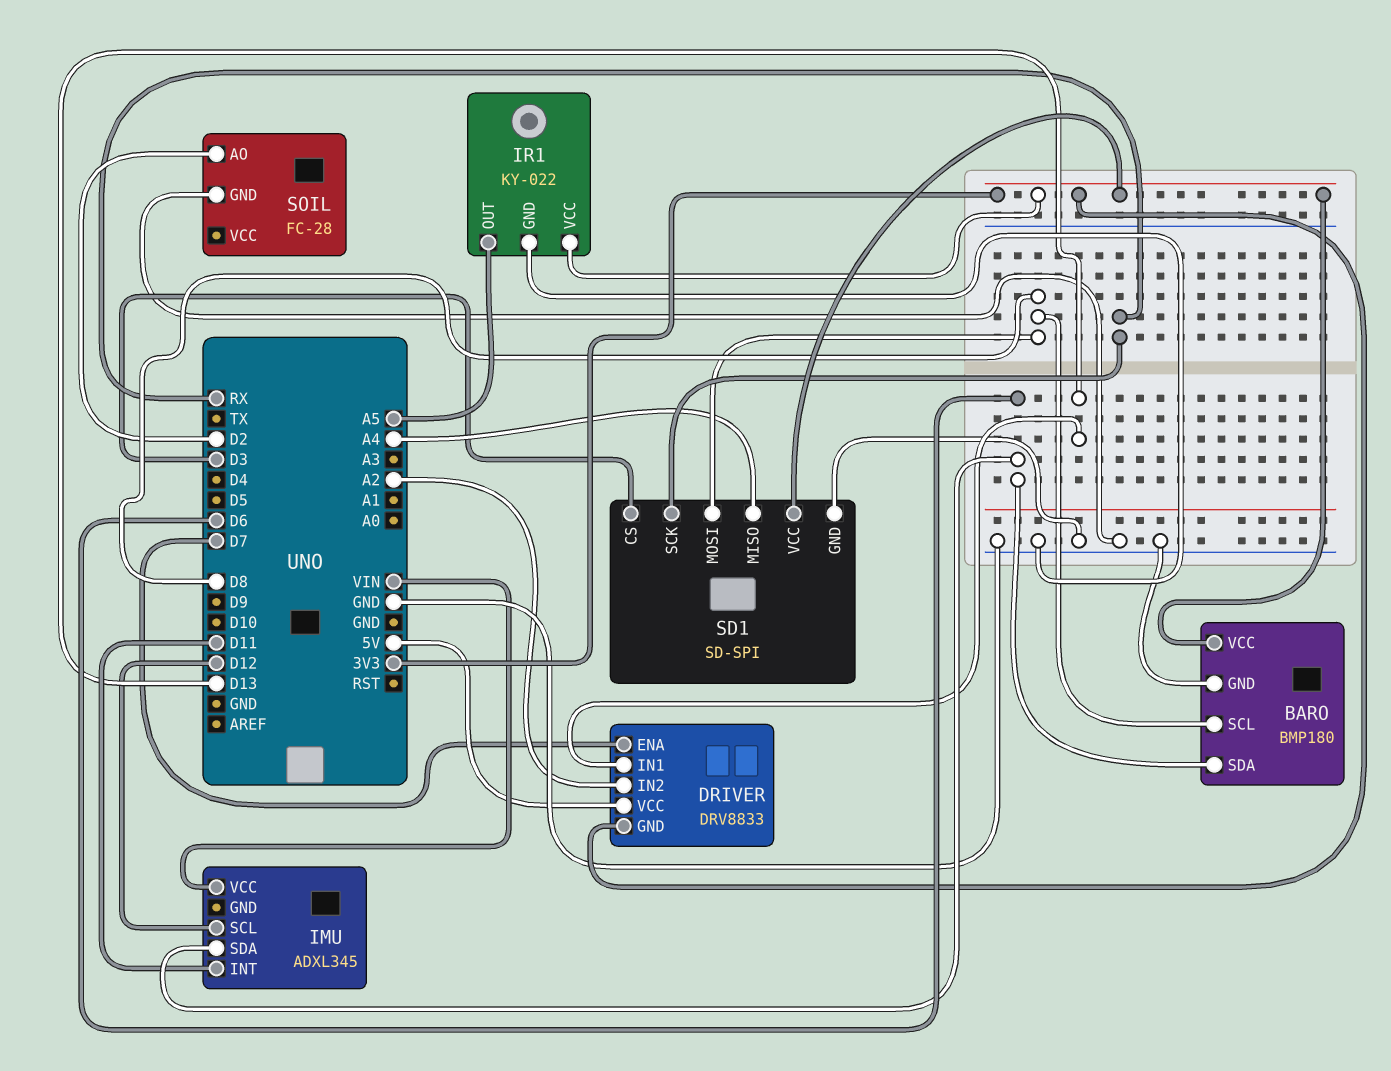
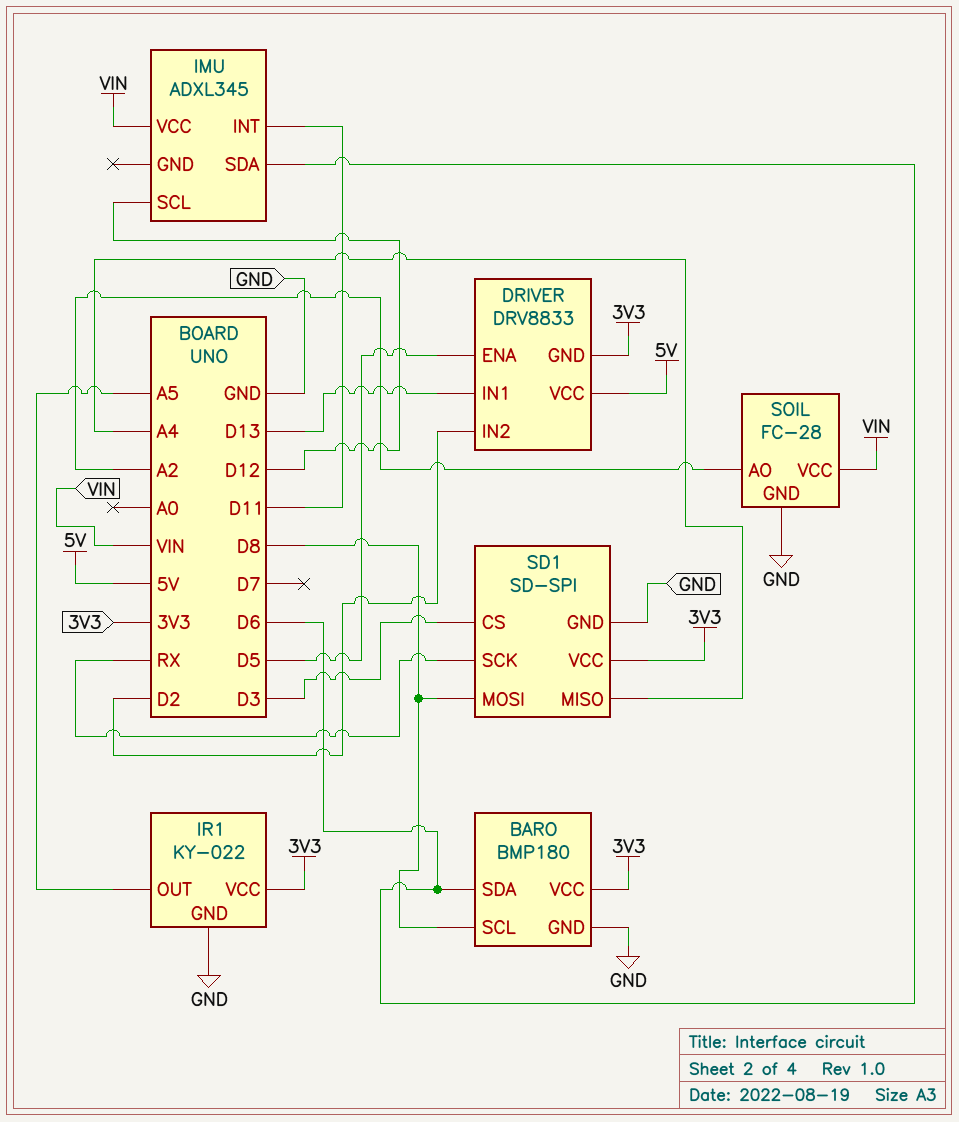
DRIVER pin ENA: D7 -> D5
DRIVER pin IN2: A2 -> D2
SOIL pin AO: D2 -> A2
SOIL pin VCC: none -> VIN

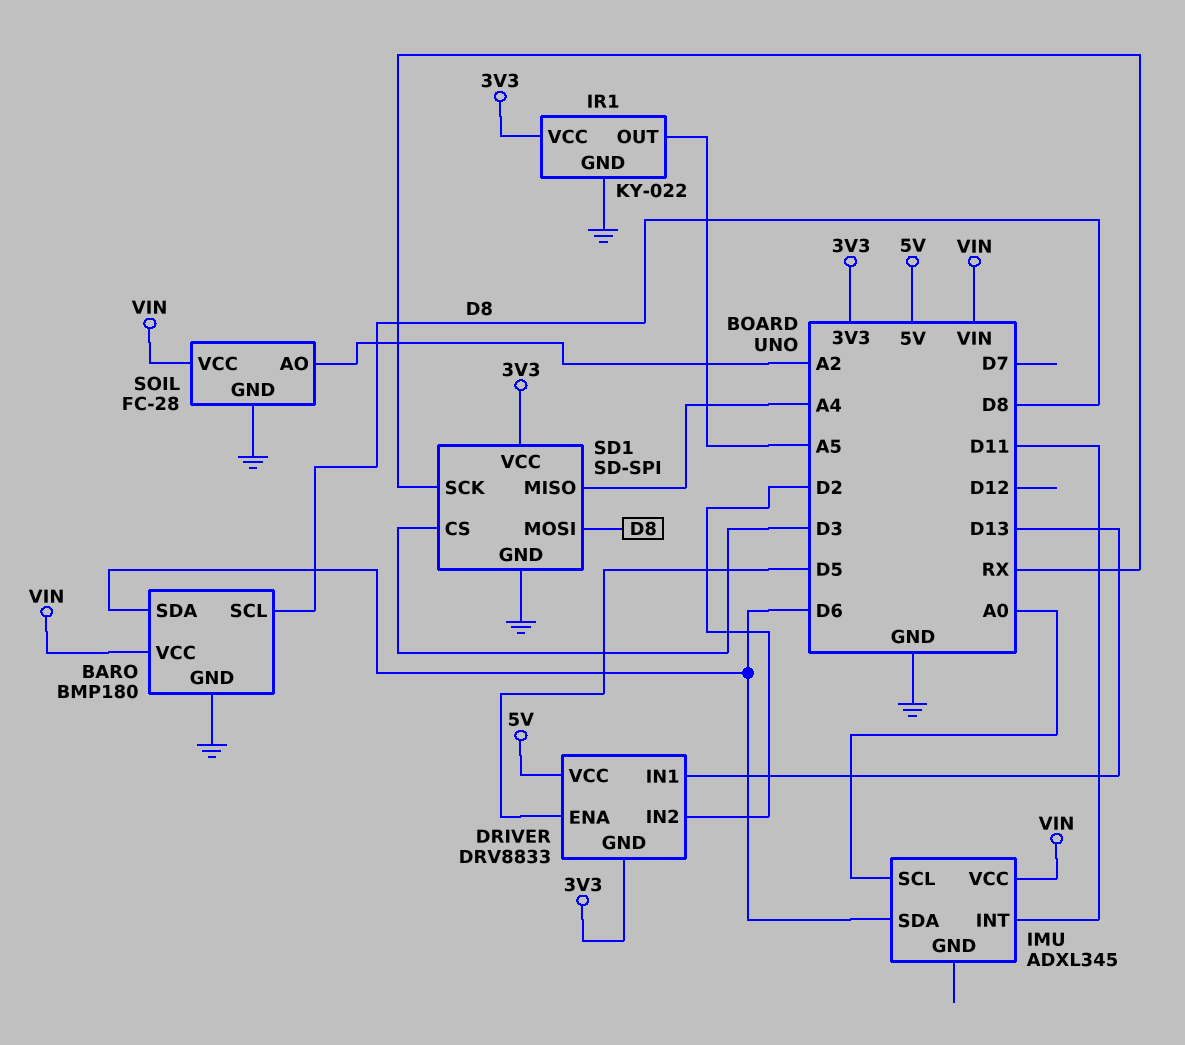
BARO pin VCC: 3V3 -> VIN
IMU pin SCL: D12 -> A0

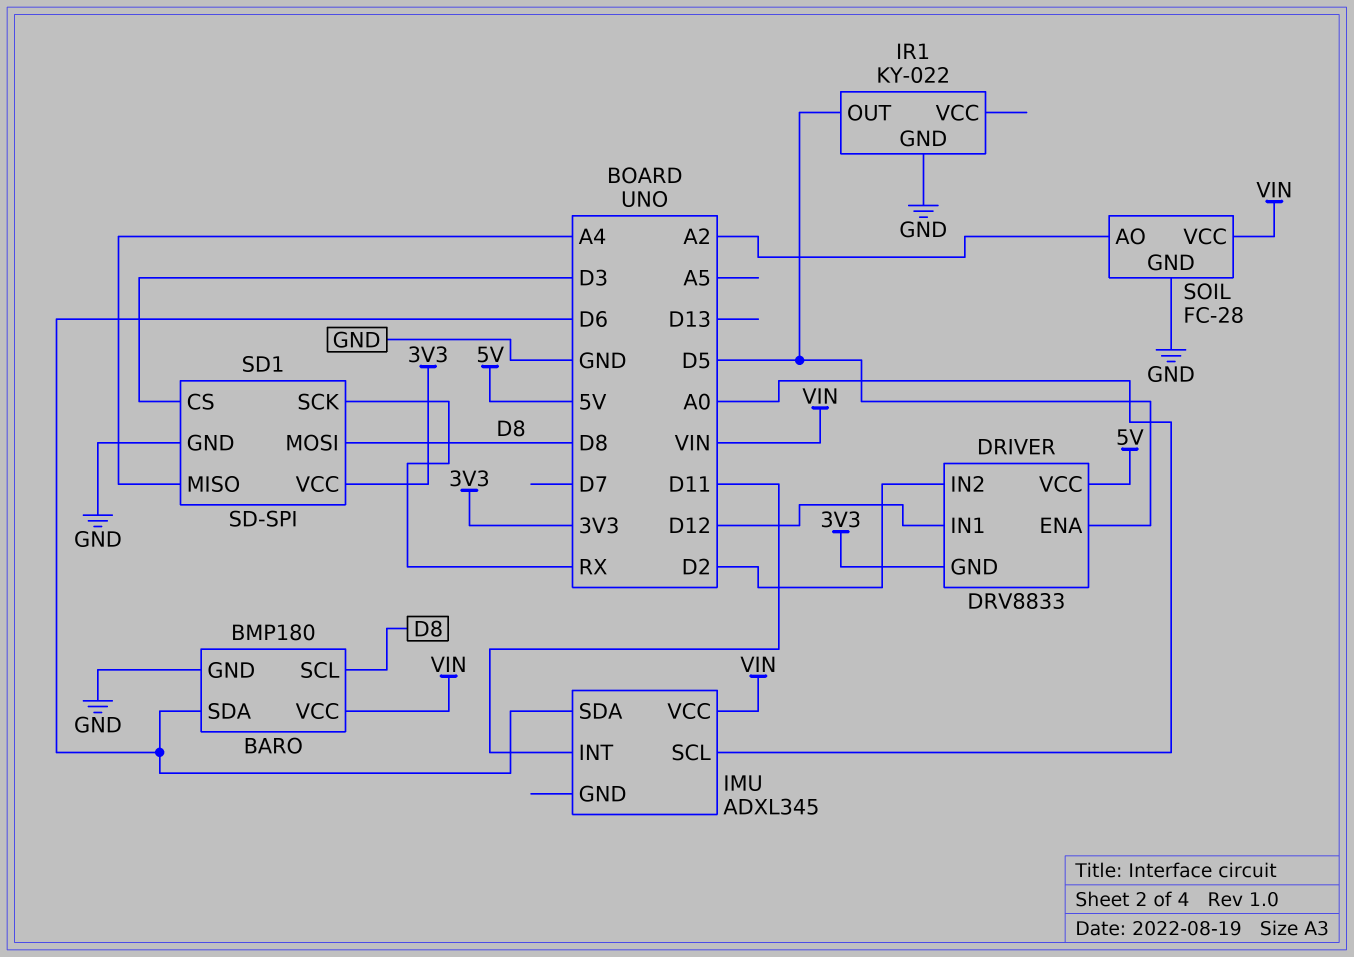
DRIVER pin IN1: D13 -> D12
IR1 pin OUT: A5 -> D5
IR1 pin VCC: 3V3 -> none

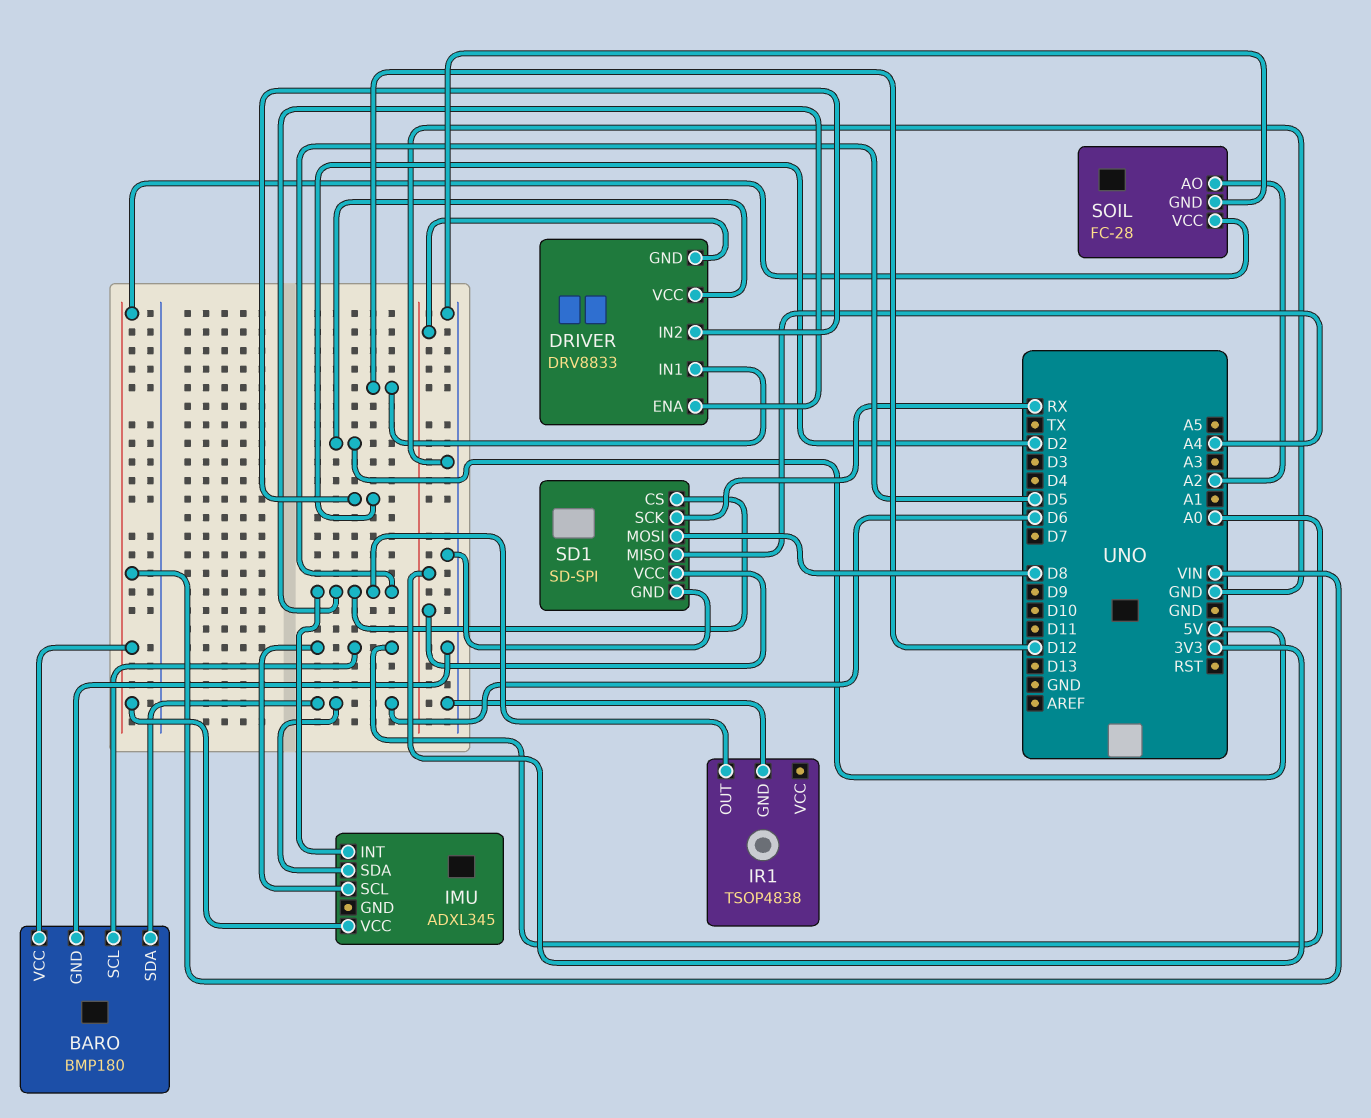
BARO pin SCL: D8 -> A0
IMU pin INT: D11 -> D5
IR1: KY-022 -> TSOP4838
SD1 pin CS: D3 -> D5

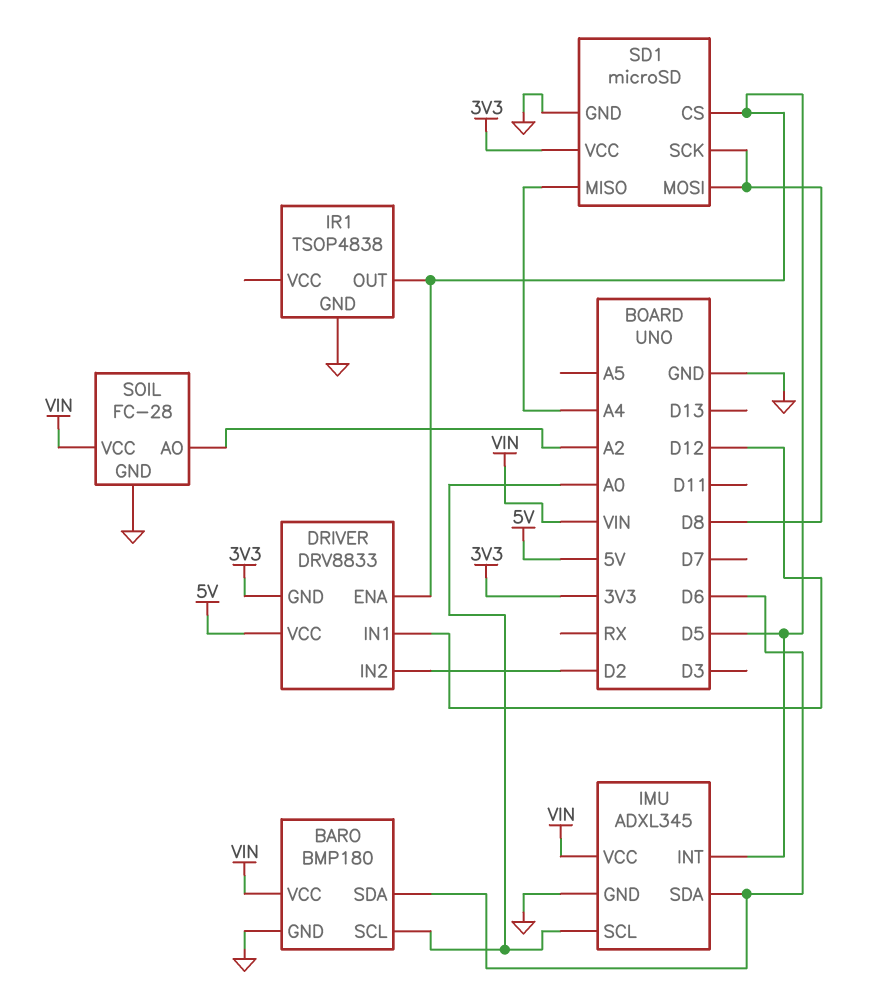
IMU pin GND: none -> GND
SD1: SD-SPI -> microSD
SD1 pin SCK: RX -> D8

